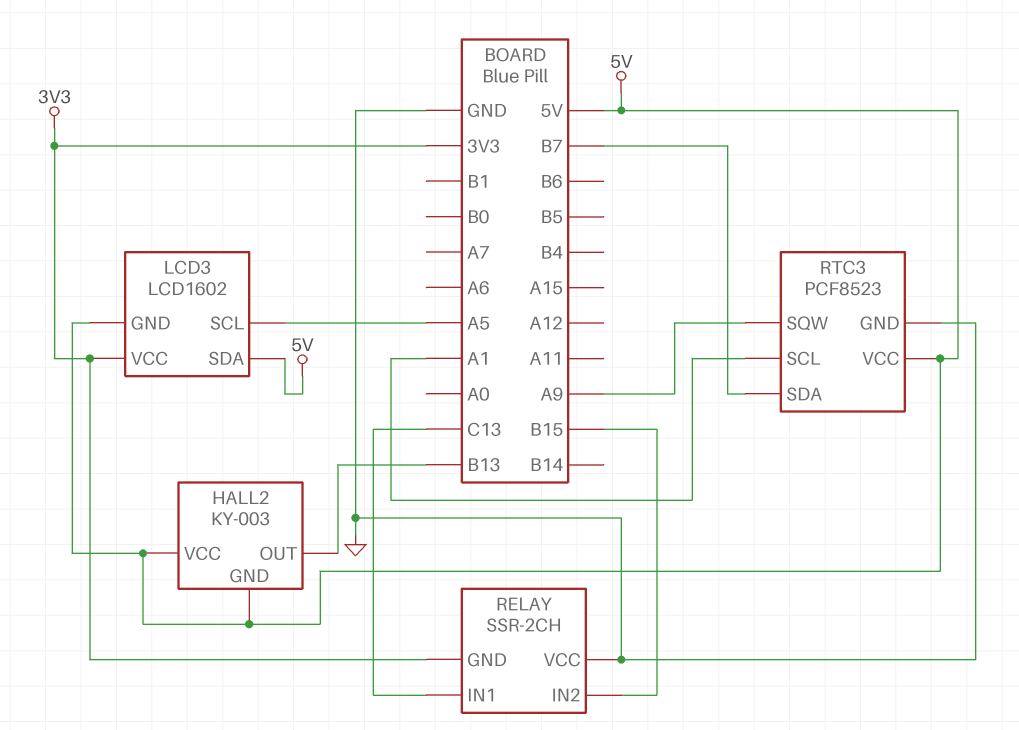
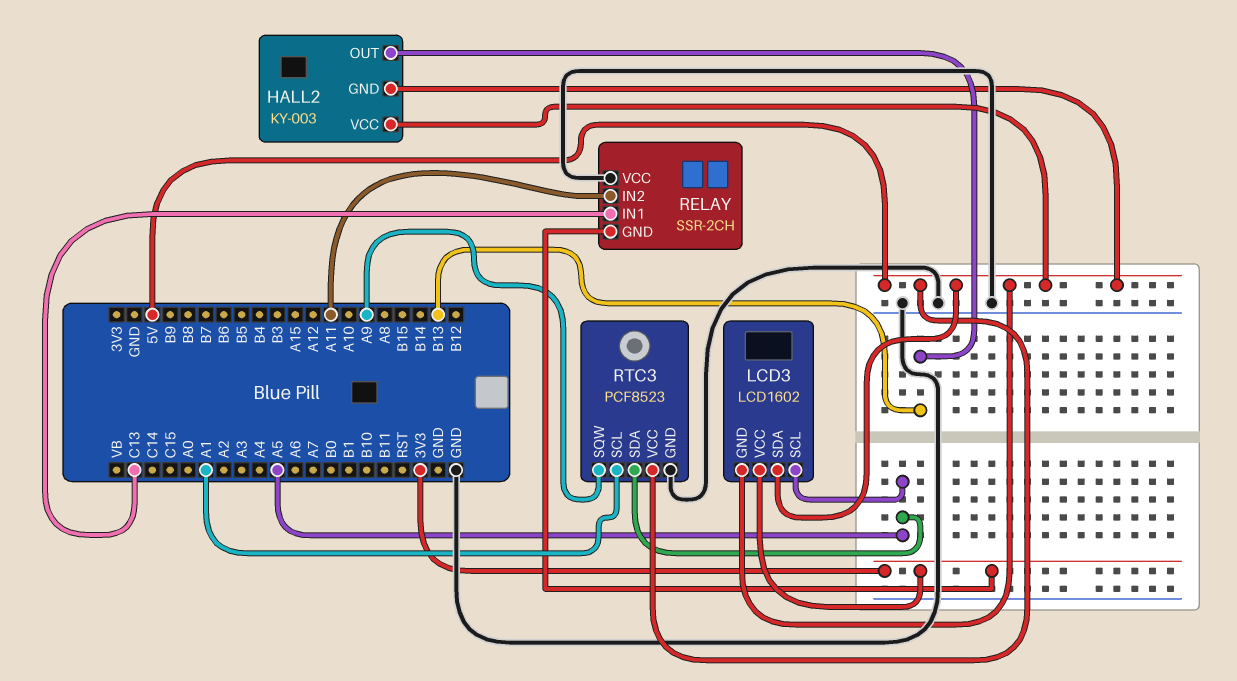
RELAY pin IN2: B15 -> A11
RTC3 pin SDA: B7 -> A5

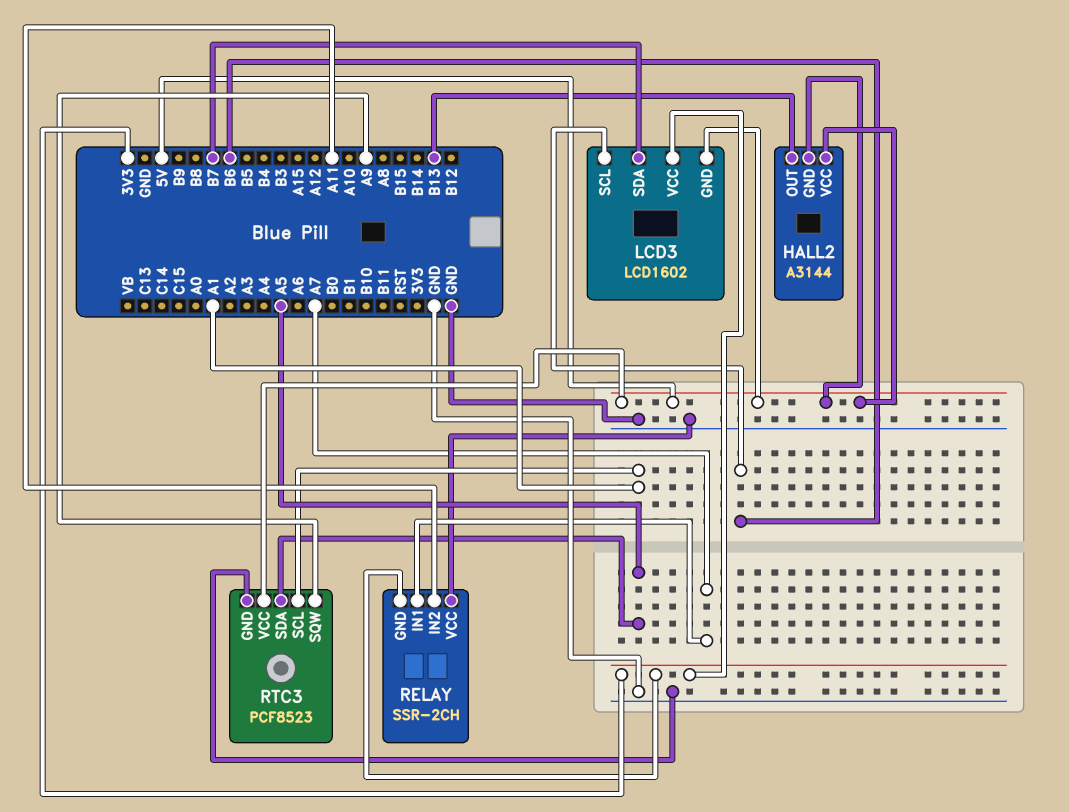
HALL2: KY-003 -> A3144
LCD3 pin SCL: A5 -> B6
LCD3 pin SDA: 5V -> B7
RELAY pin IN1: C13 -> A7

